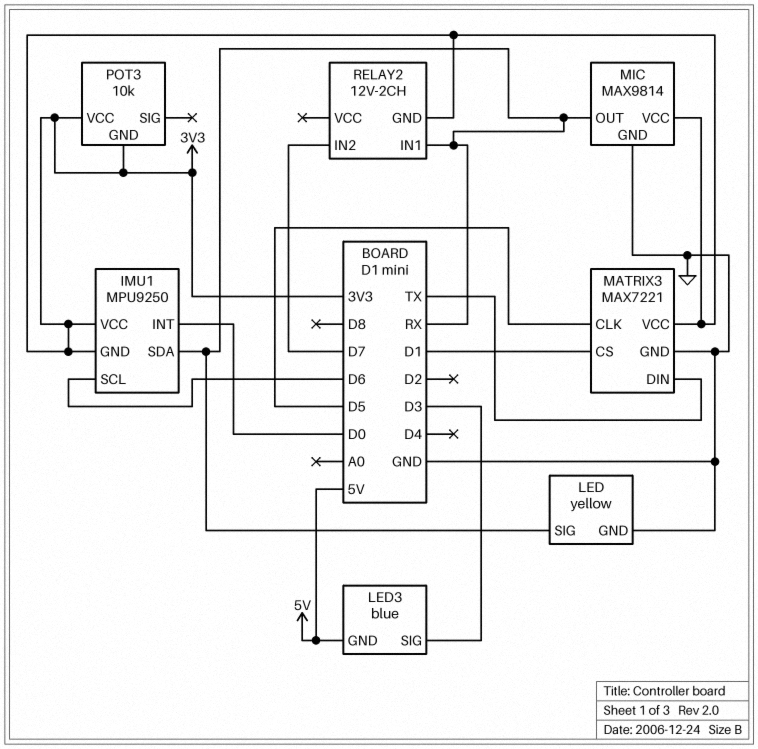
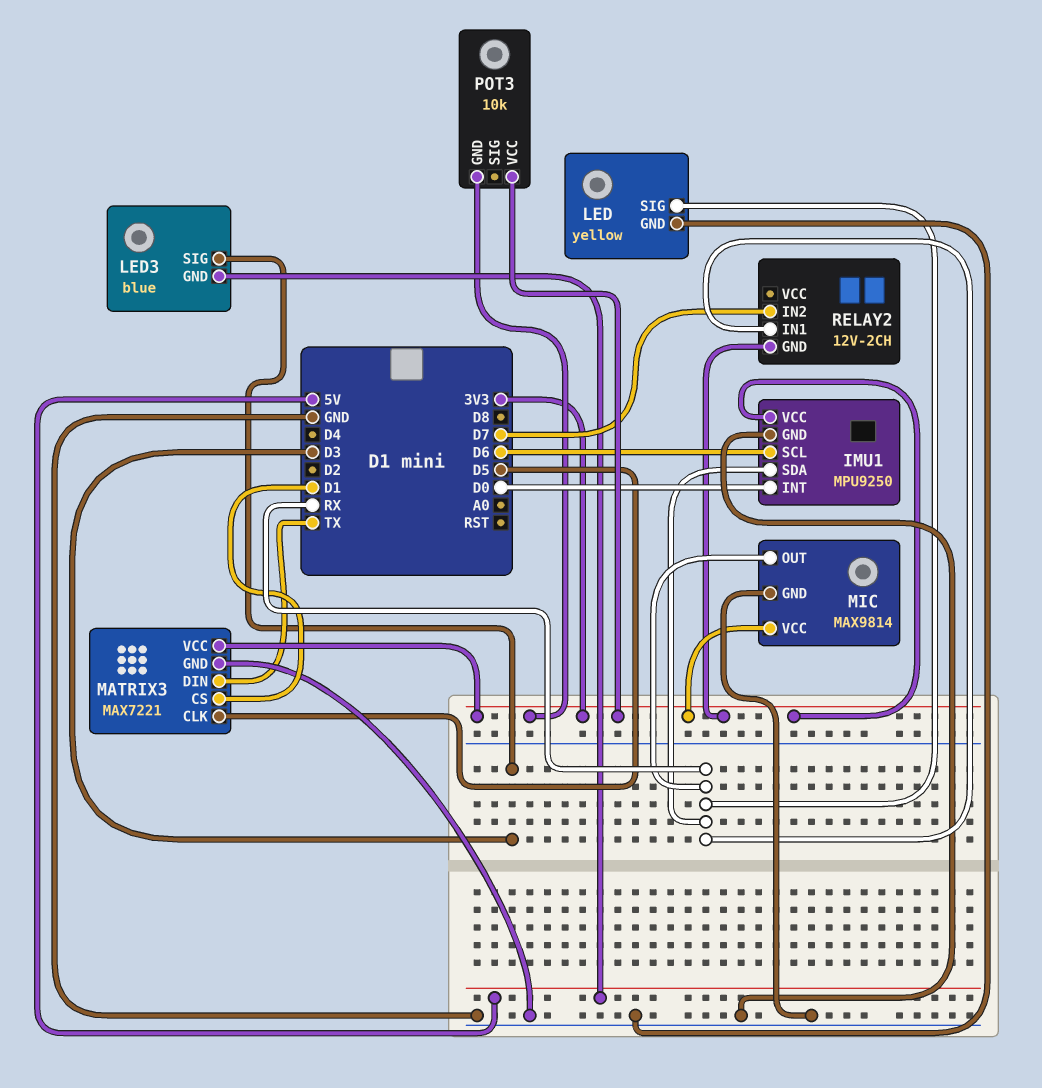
IMU1 pin GND: 3V3 -> GND

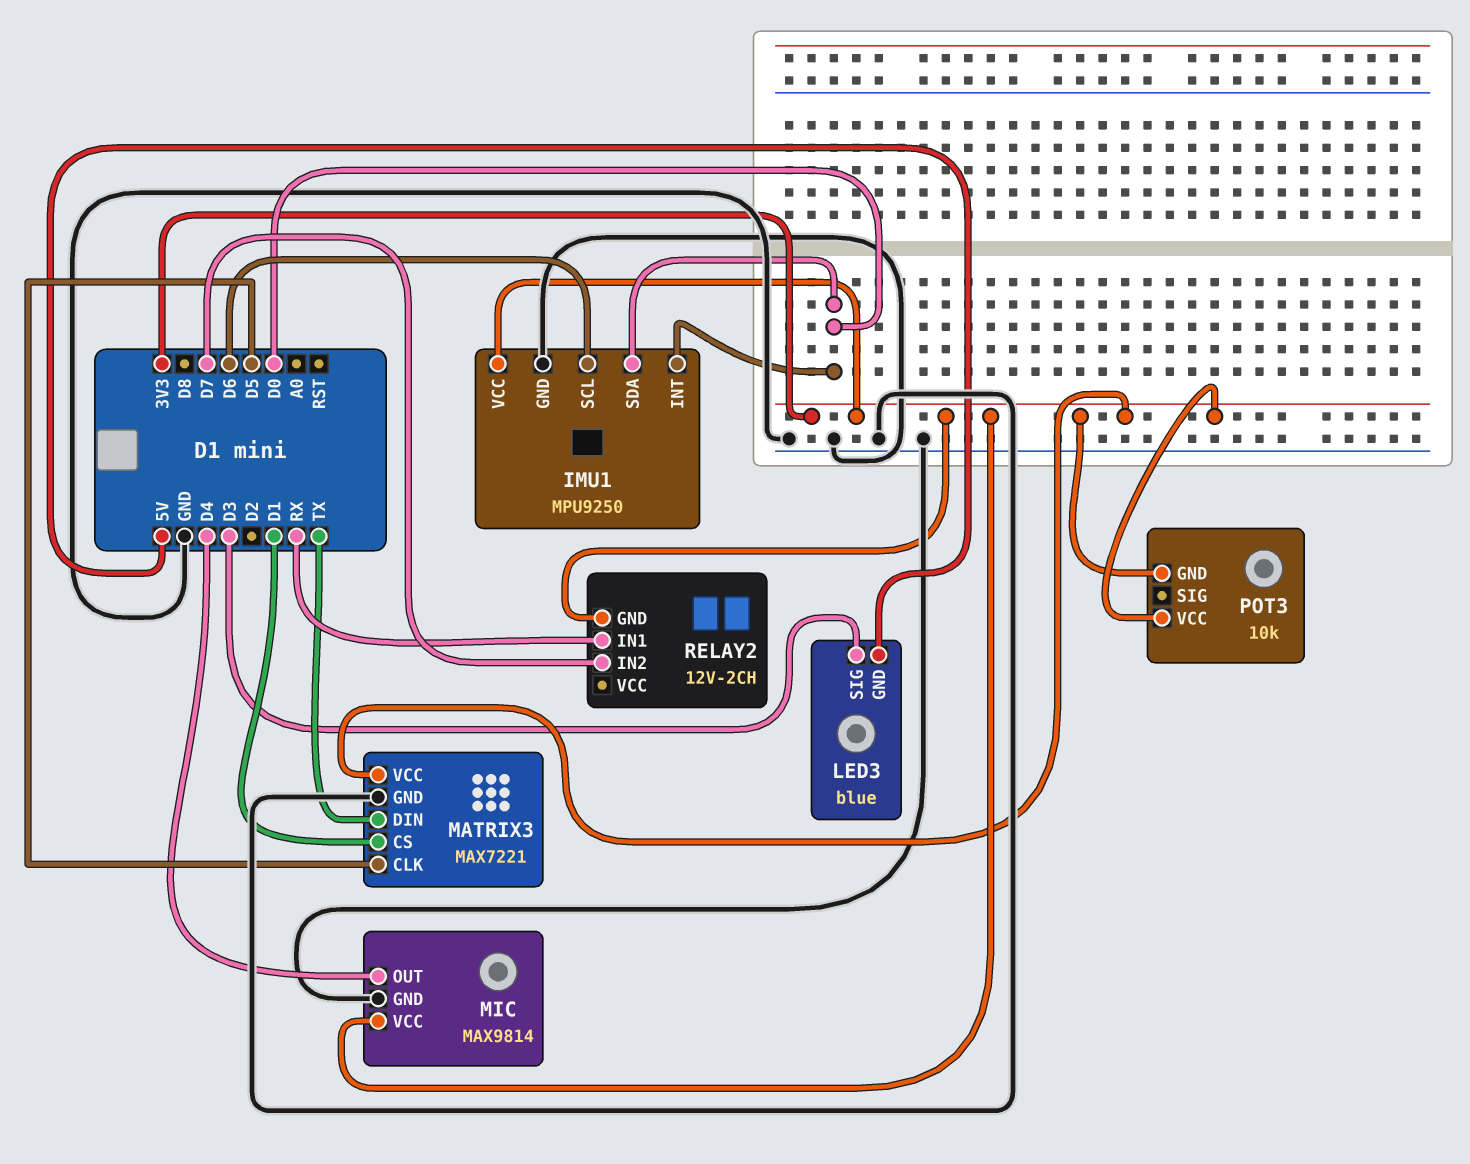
IMU1 pin SDA: RX -> D0
LED: yellow -> none
LED pin GND: GND -> none
LED pin SIG: RX -> none
MIC pin OUT: RX -> D4

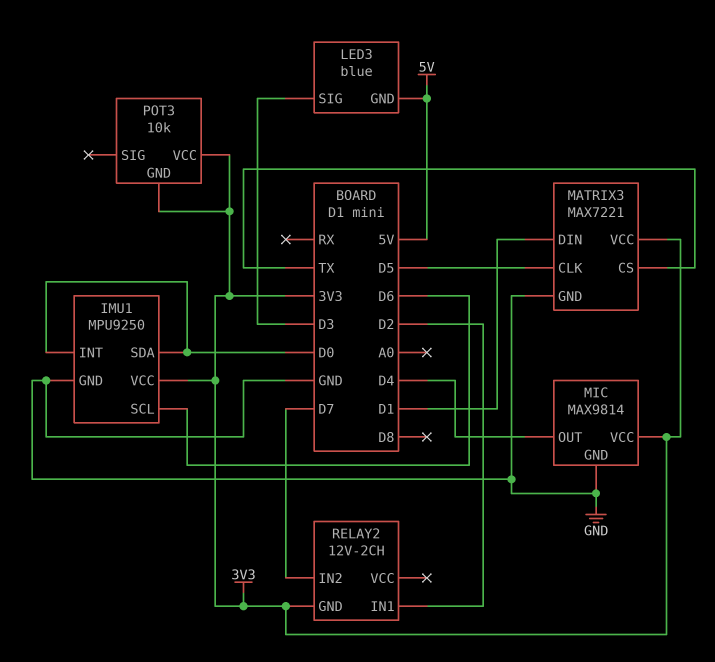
MATRIX3 pin CS: D1 -> TX
MATRIX3 pin DIN: TX -> D1
RELAY2 pin IN1: RX -> D2

